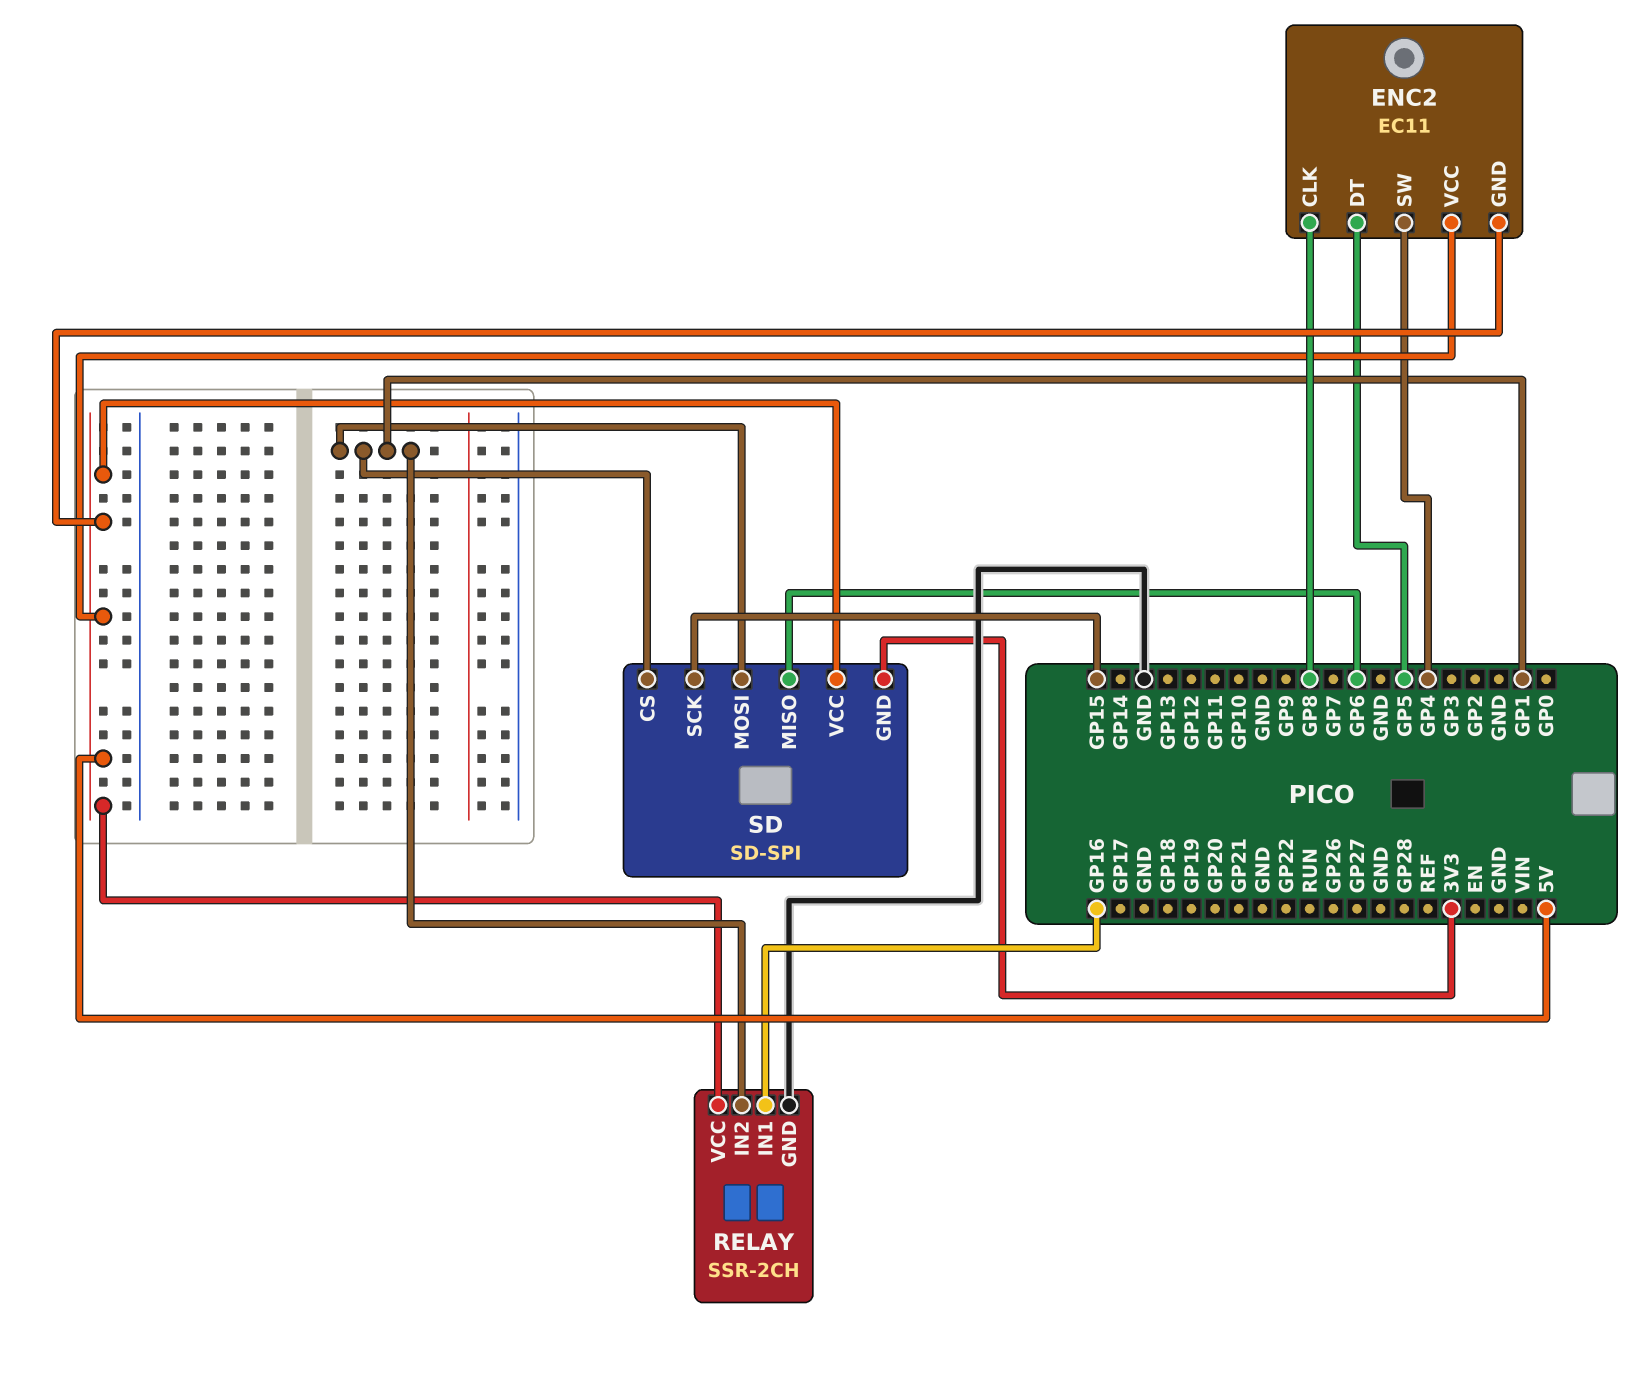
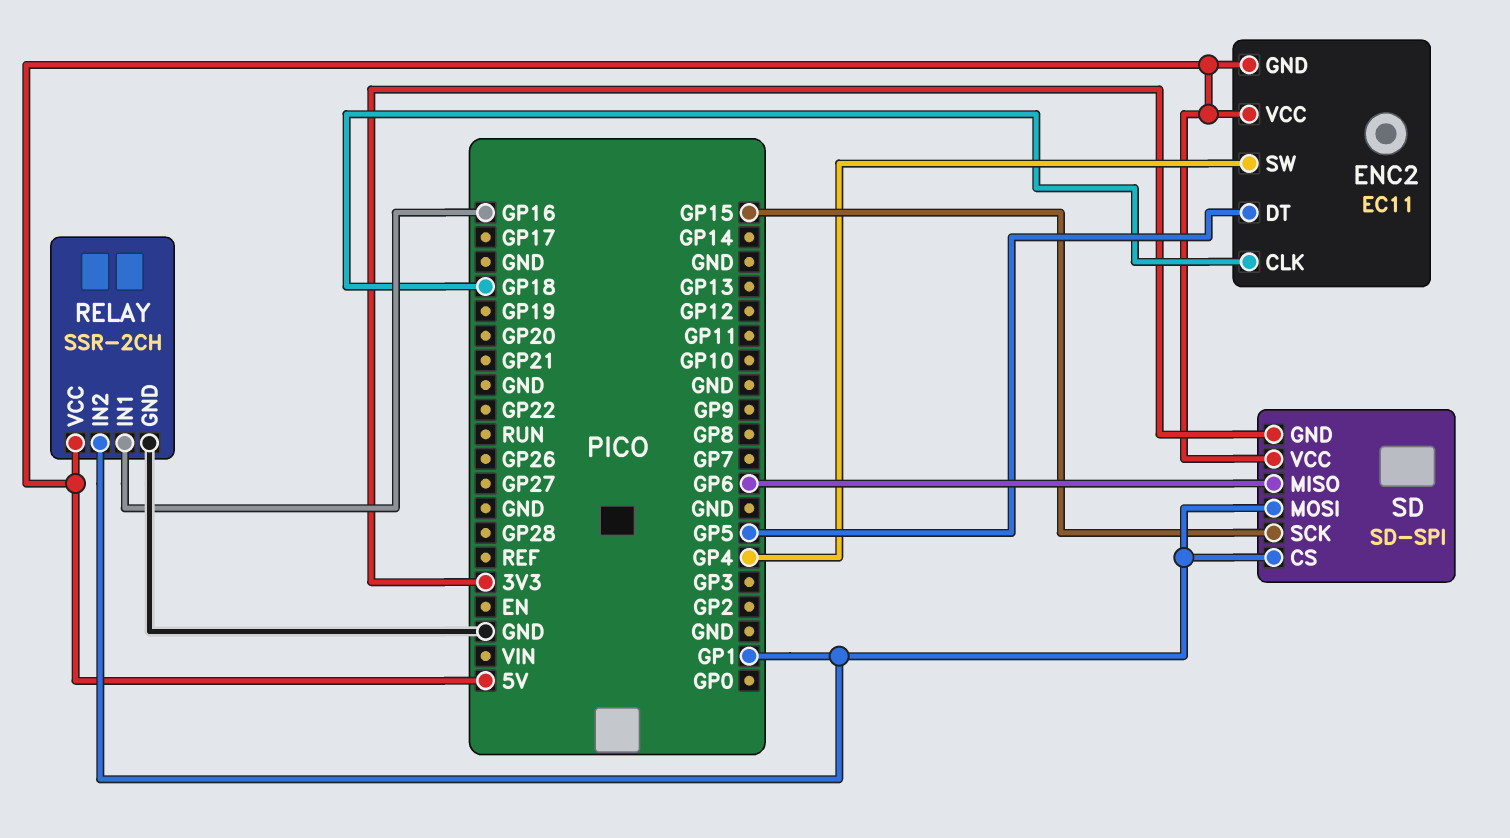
ENC2 pin CLK: GP8 -> GP18

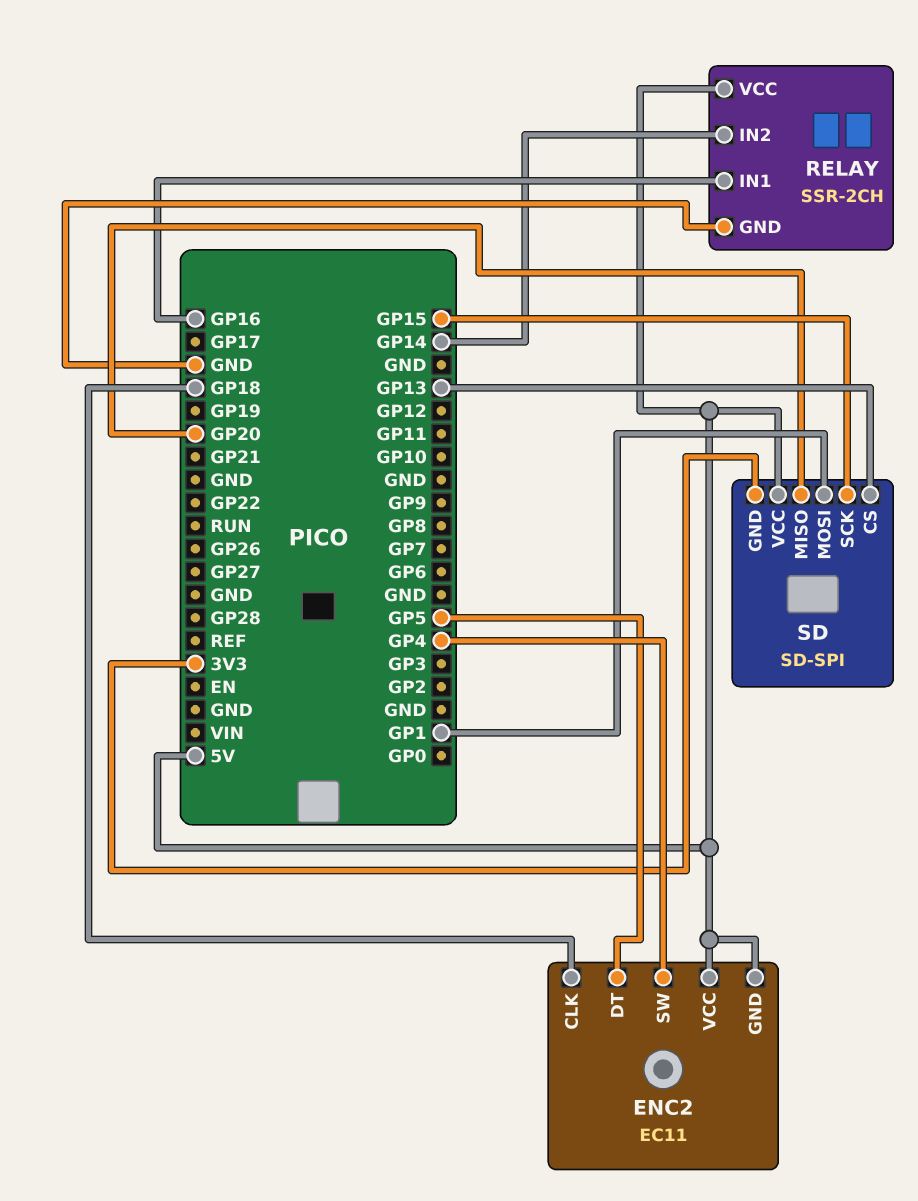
RELAY pin IN2: GP1 -> GP14
SD pin CS: GP1 -> GP13
SD pin MISO: GP6 -> GP20

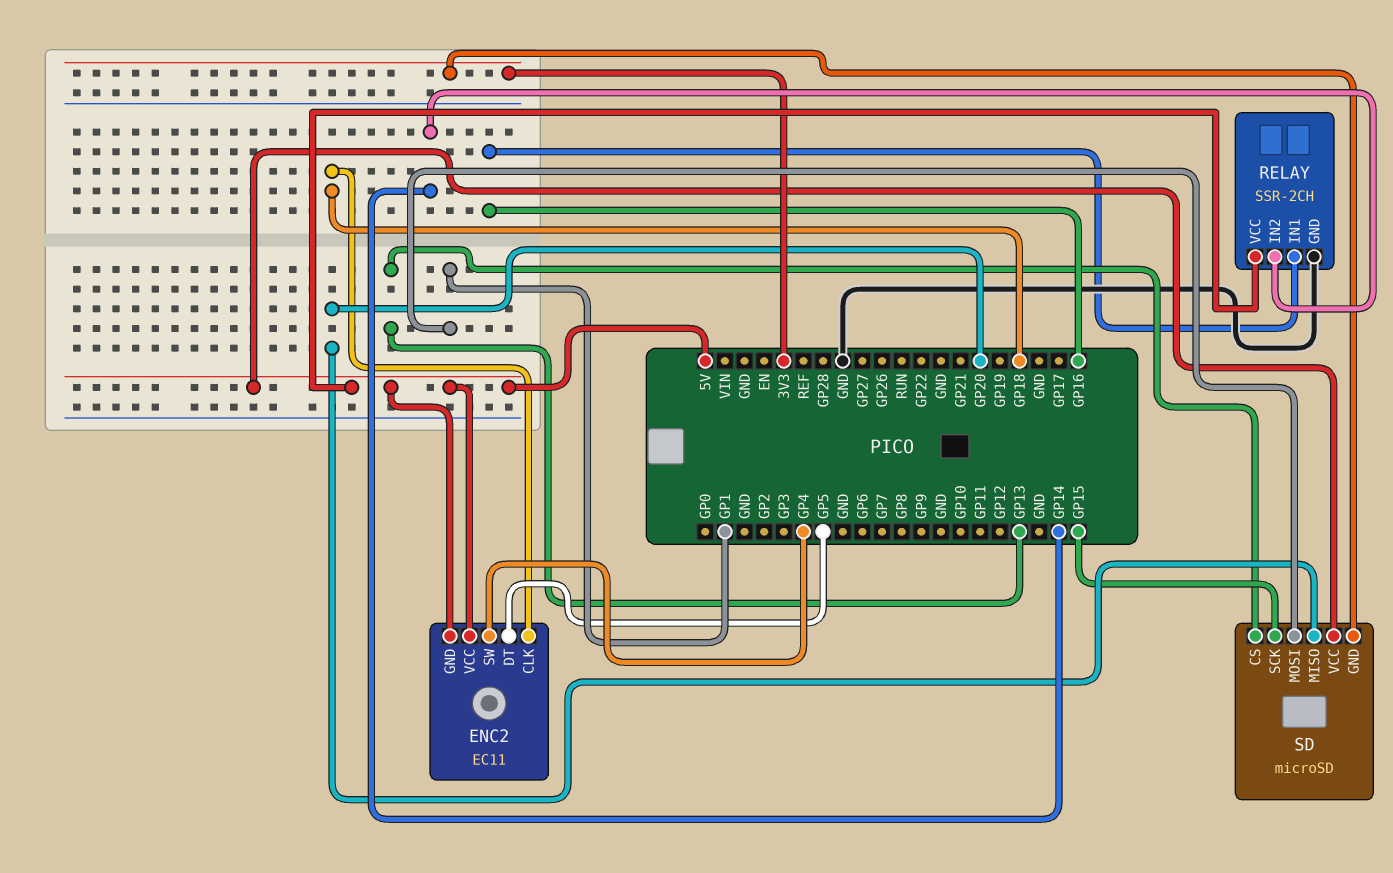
SD: SD-SPI -> microSD

